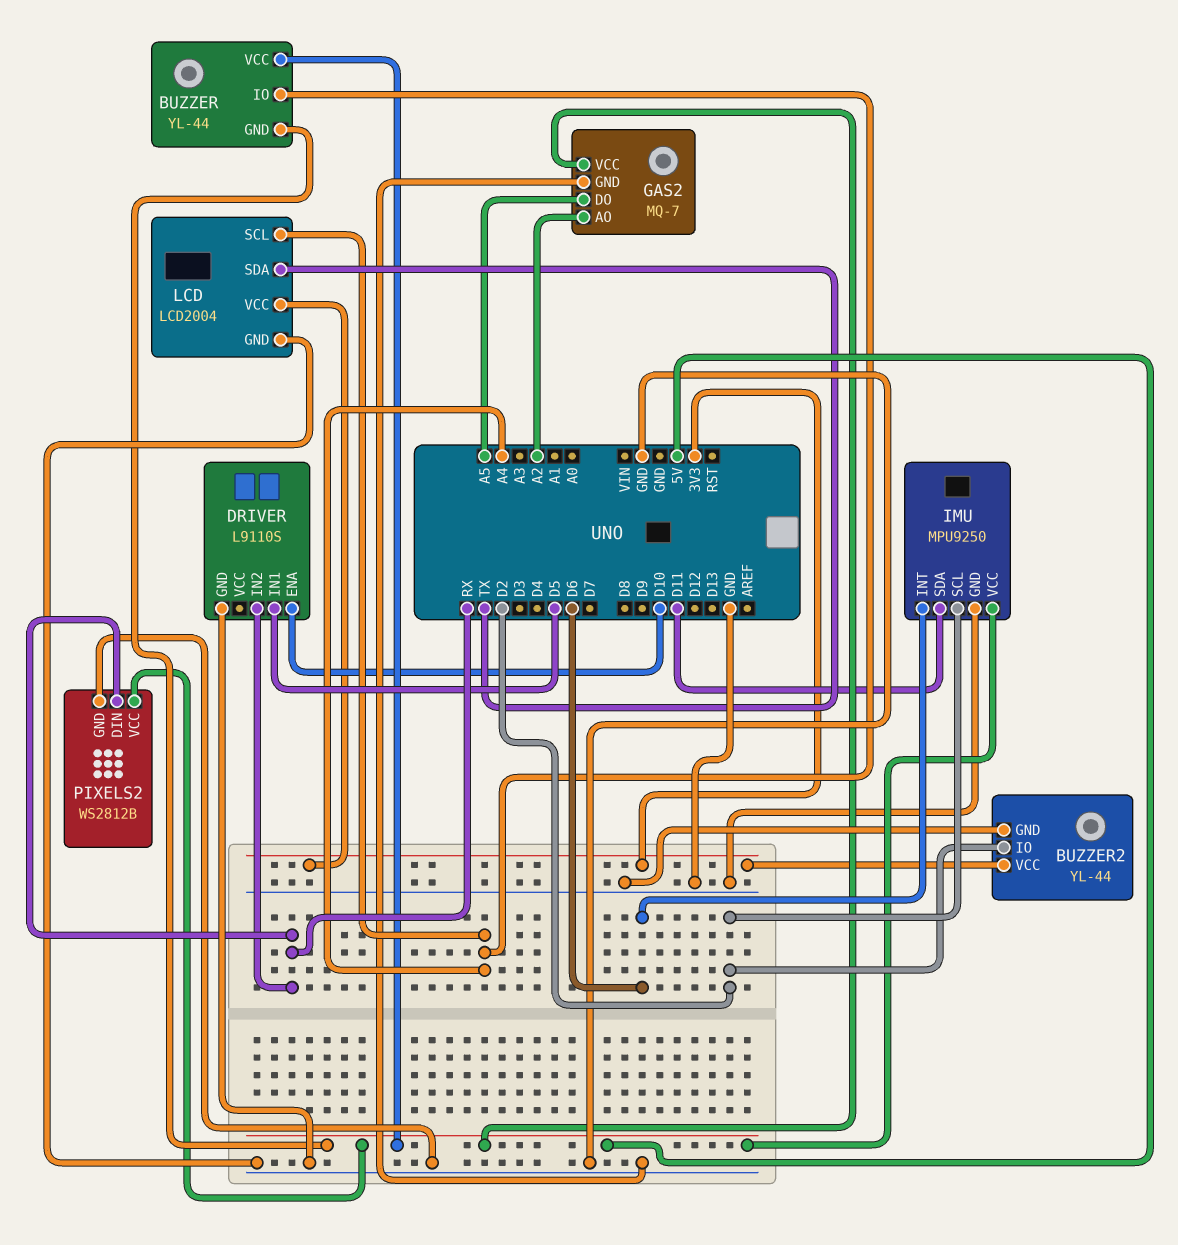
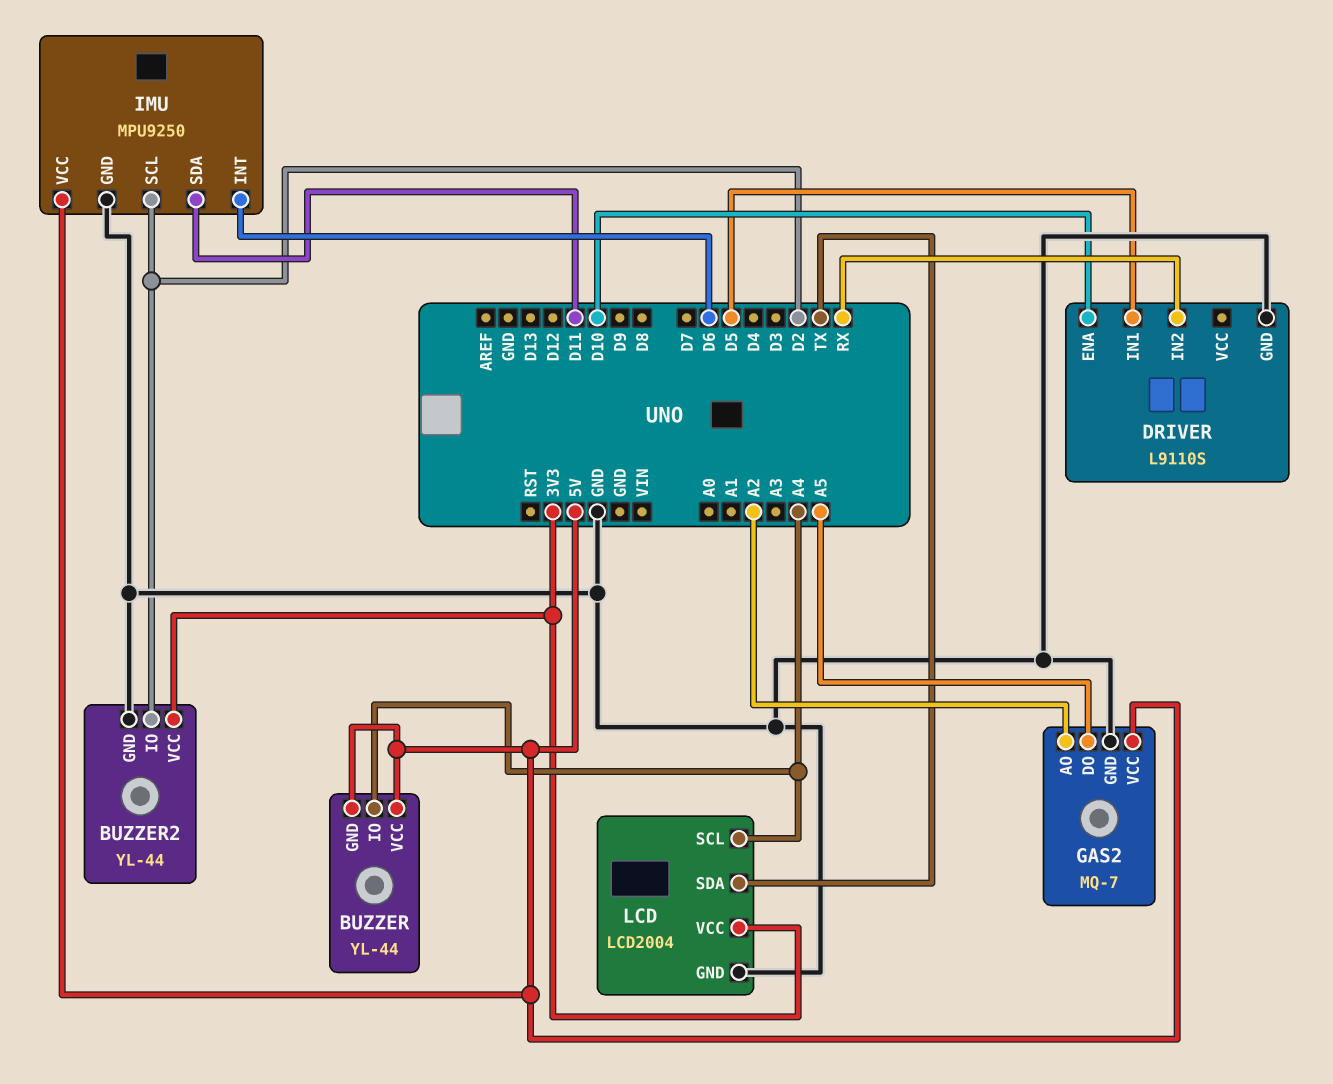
PIXELS2: WS2812B -> none
PIXELS2 pin DIN: RX -> none
PIXELS2 pin GND: GND -> none
PIXELS2 pin VCC: 5V -> none

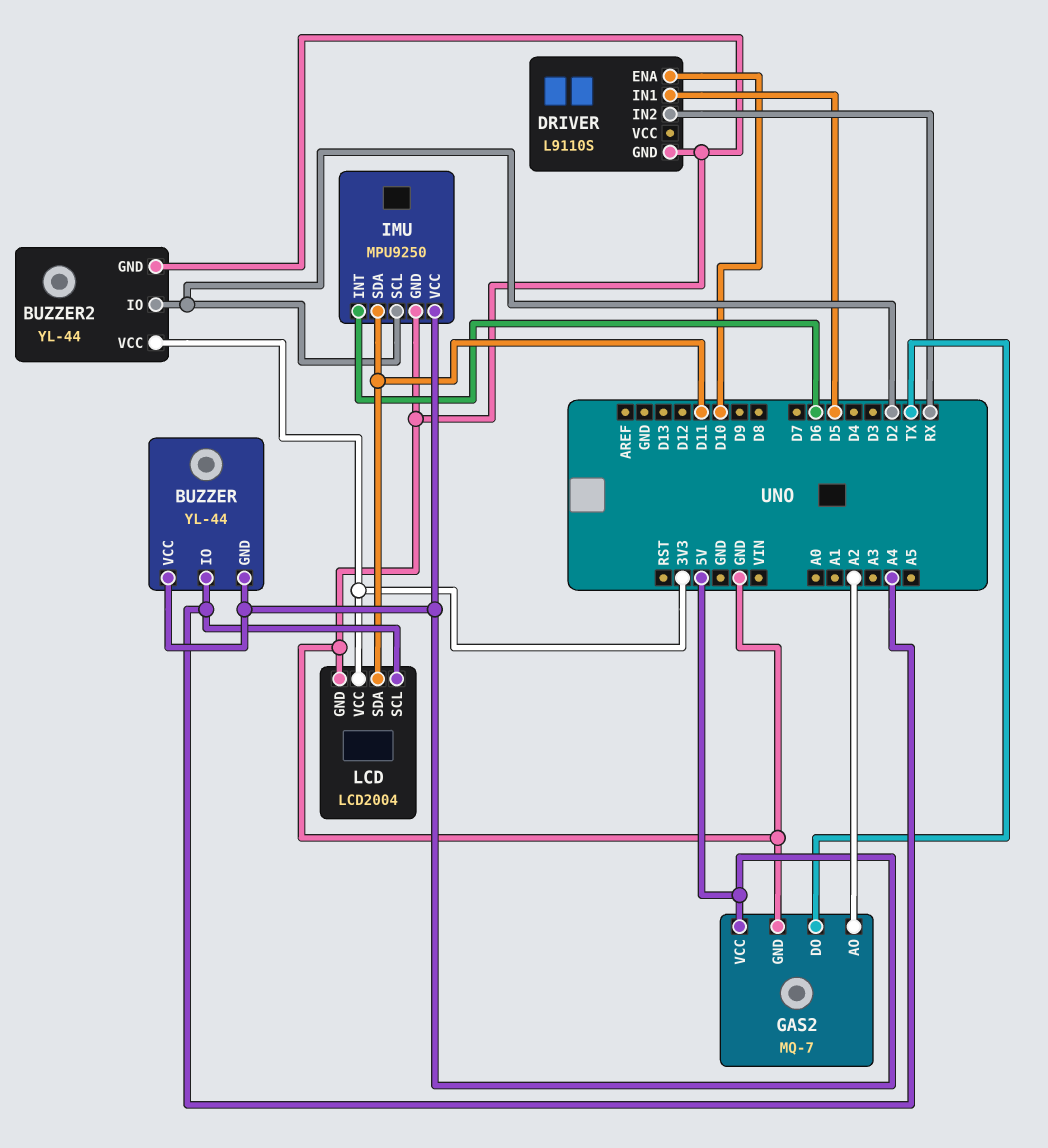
GAS2 pin DO: A5 -> TX
LCD pin SDA: TX -> D11

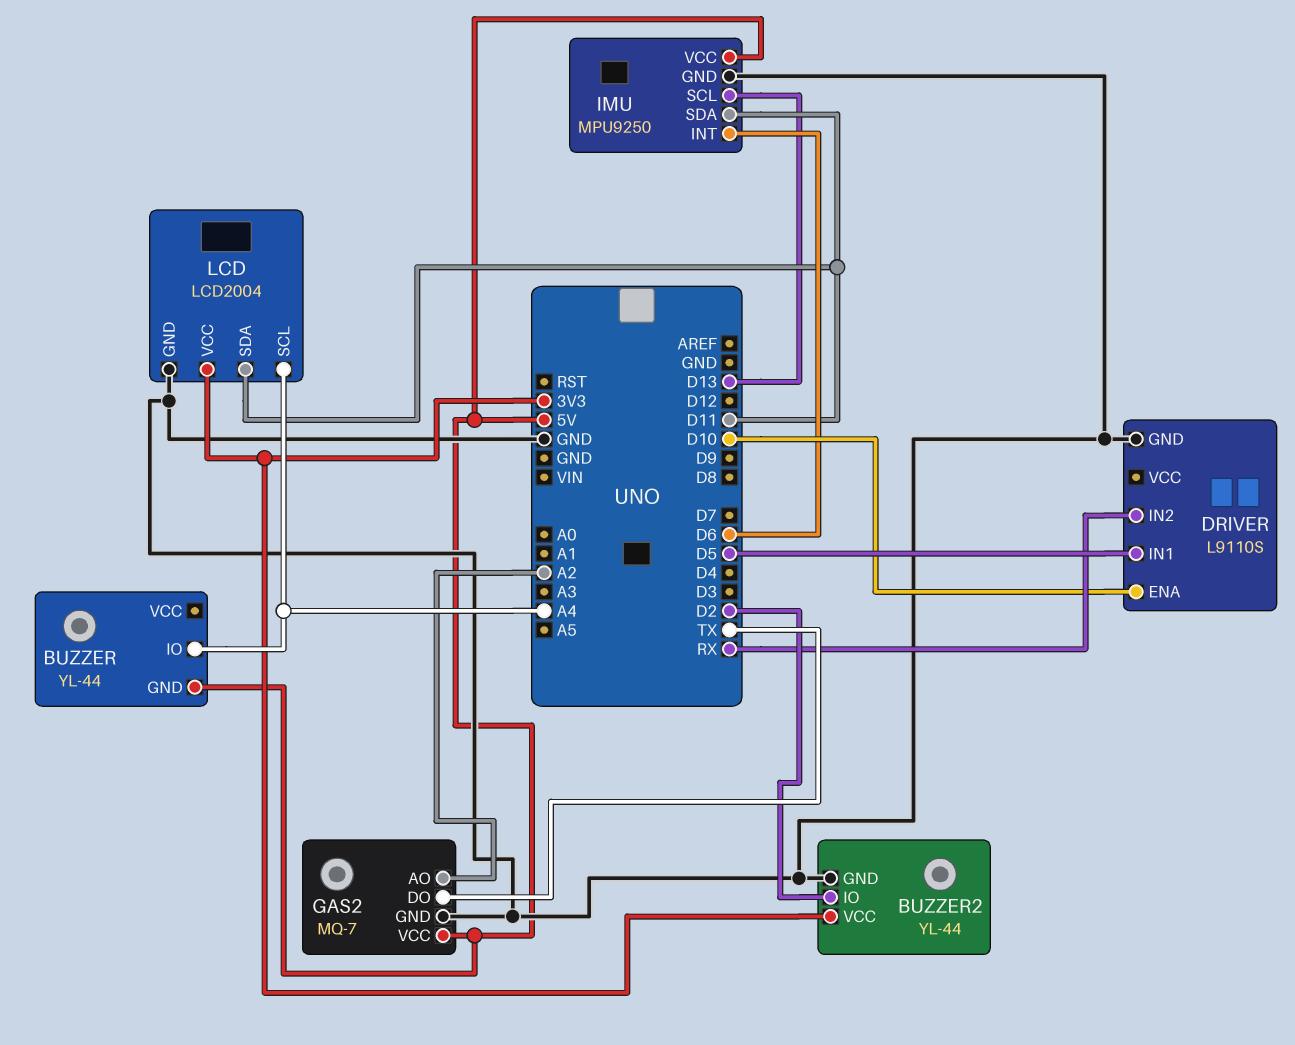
BUZZER pin VCC: 5V -> none
IMU pin SCL: D2 -> D13

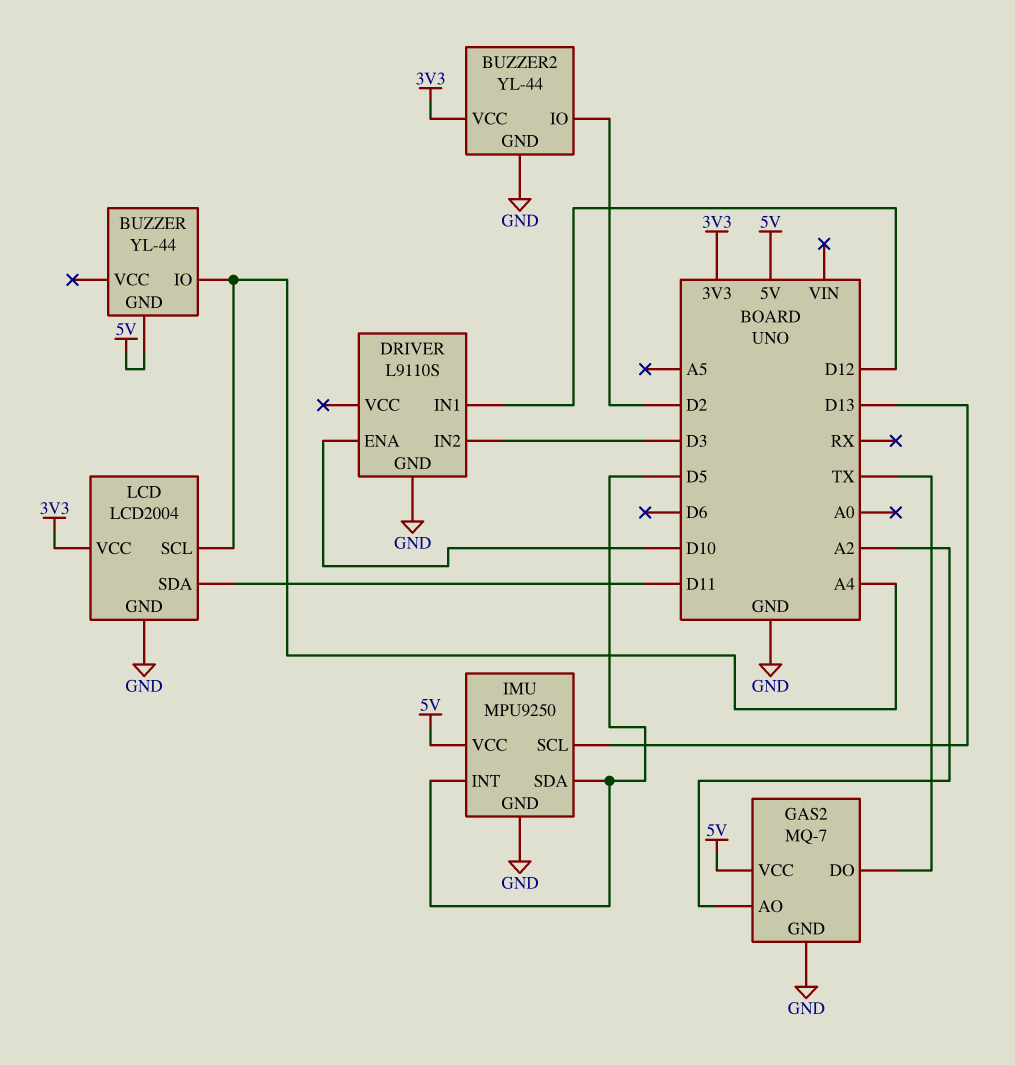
DRIVER pin IN1: D5 -> D12
DRIVER pin IN2: RX -> D3
IMU pin INT: D6 -> D5
IMU pin SDA: D11 -> D5

